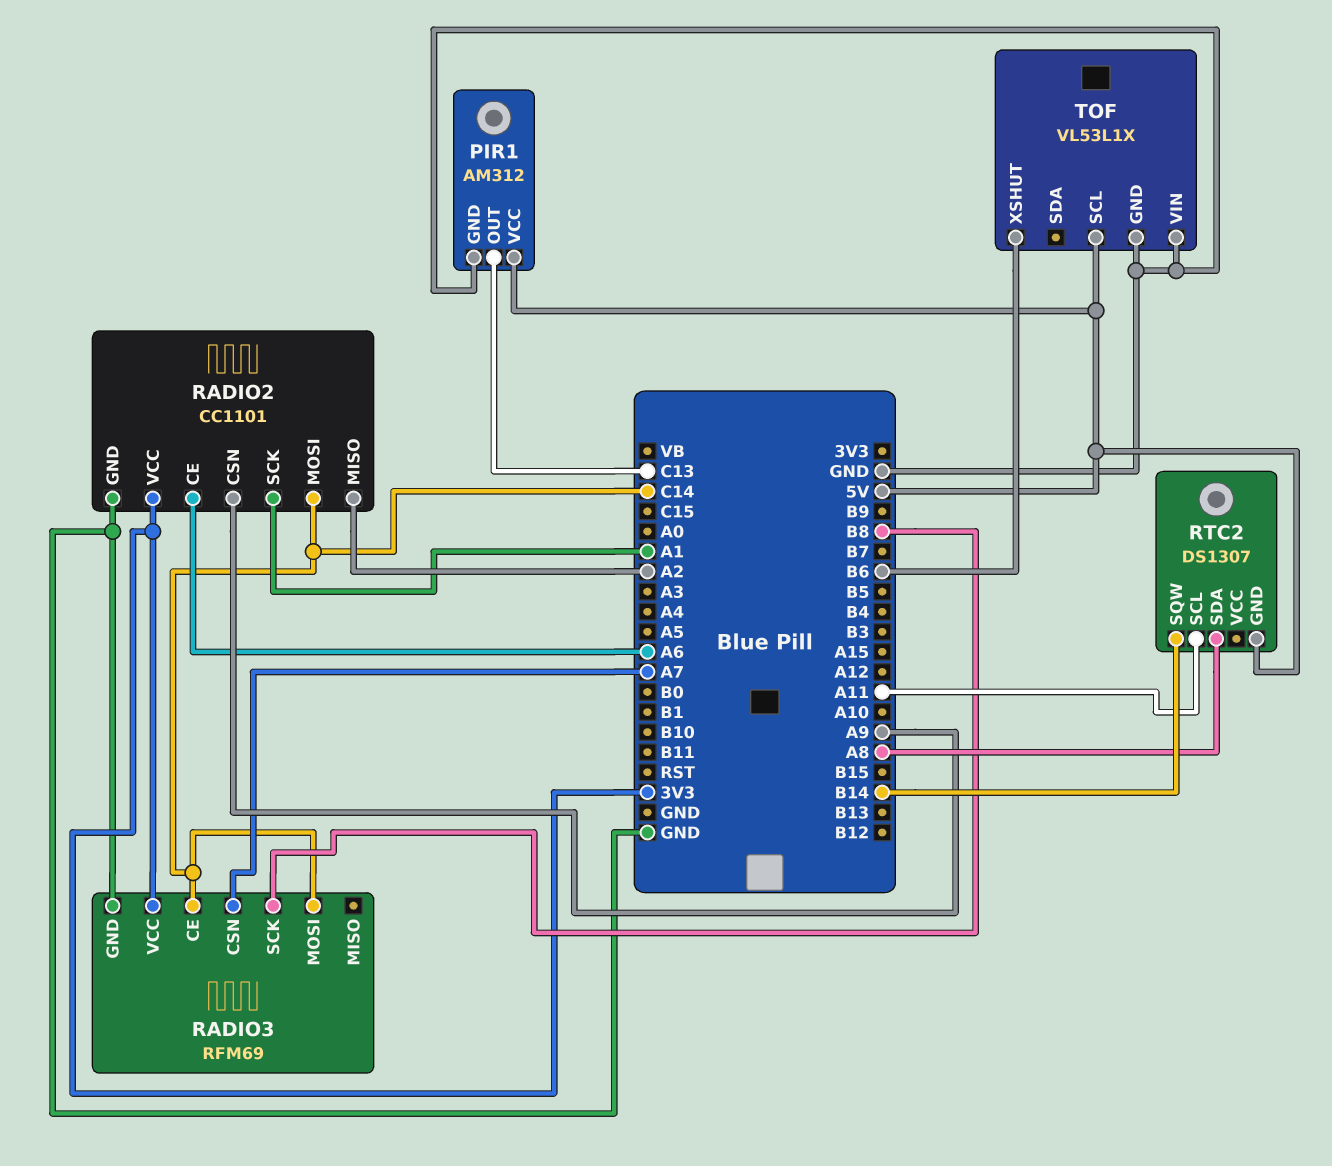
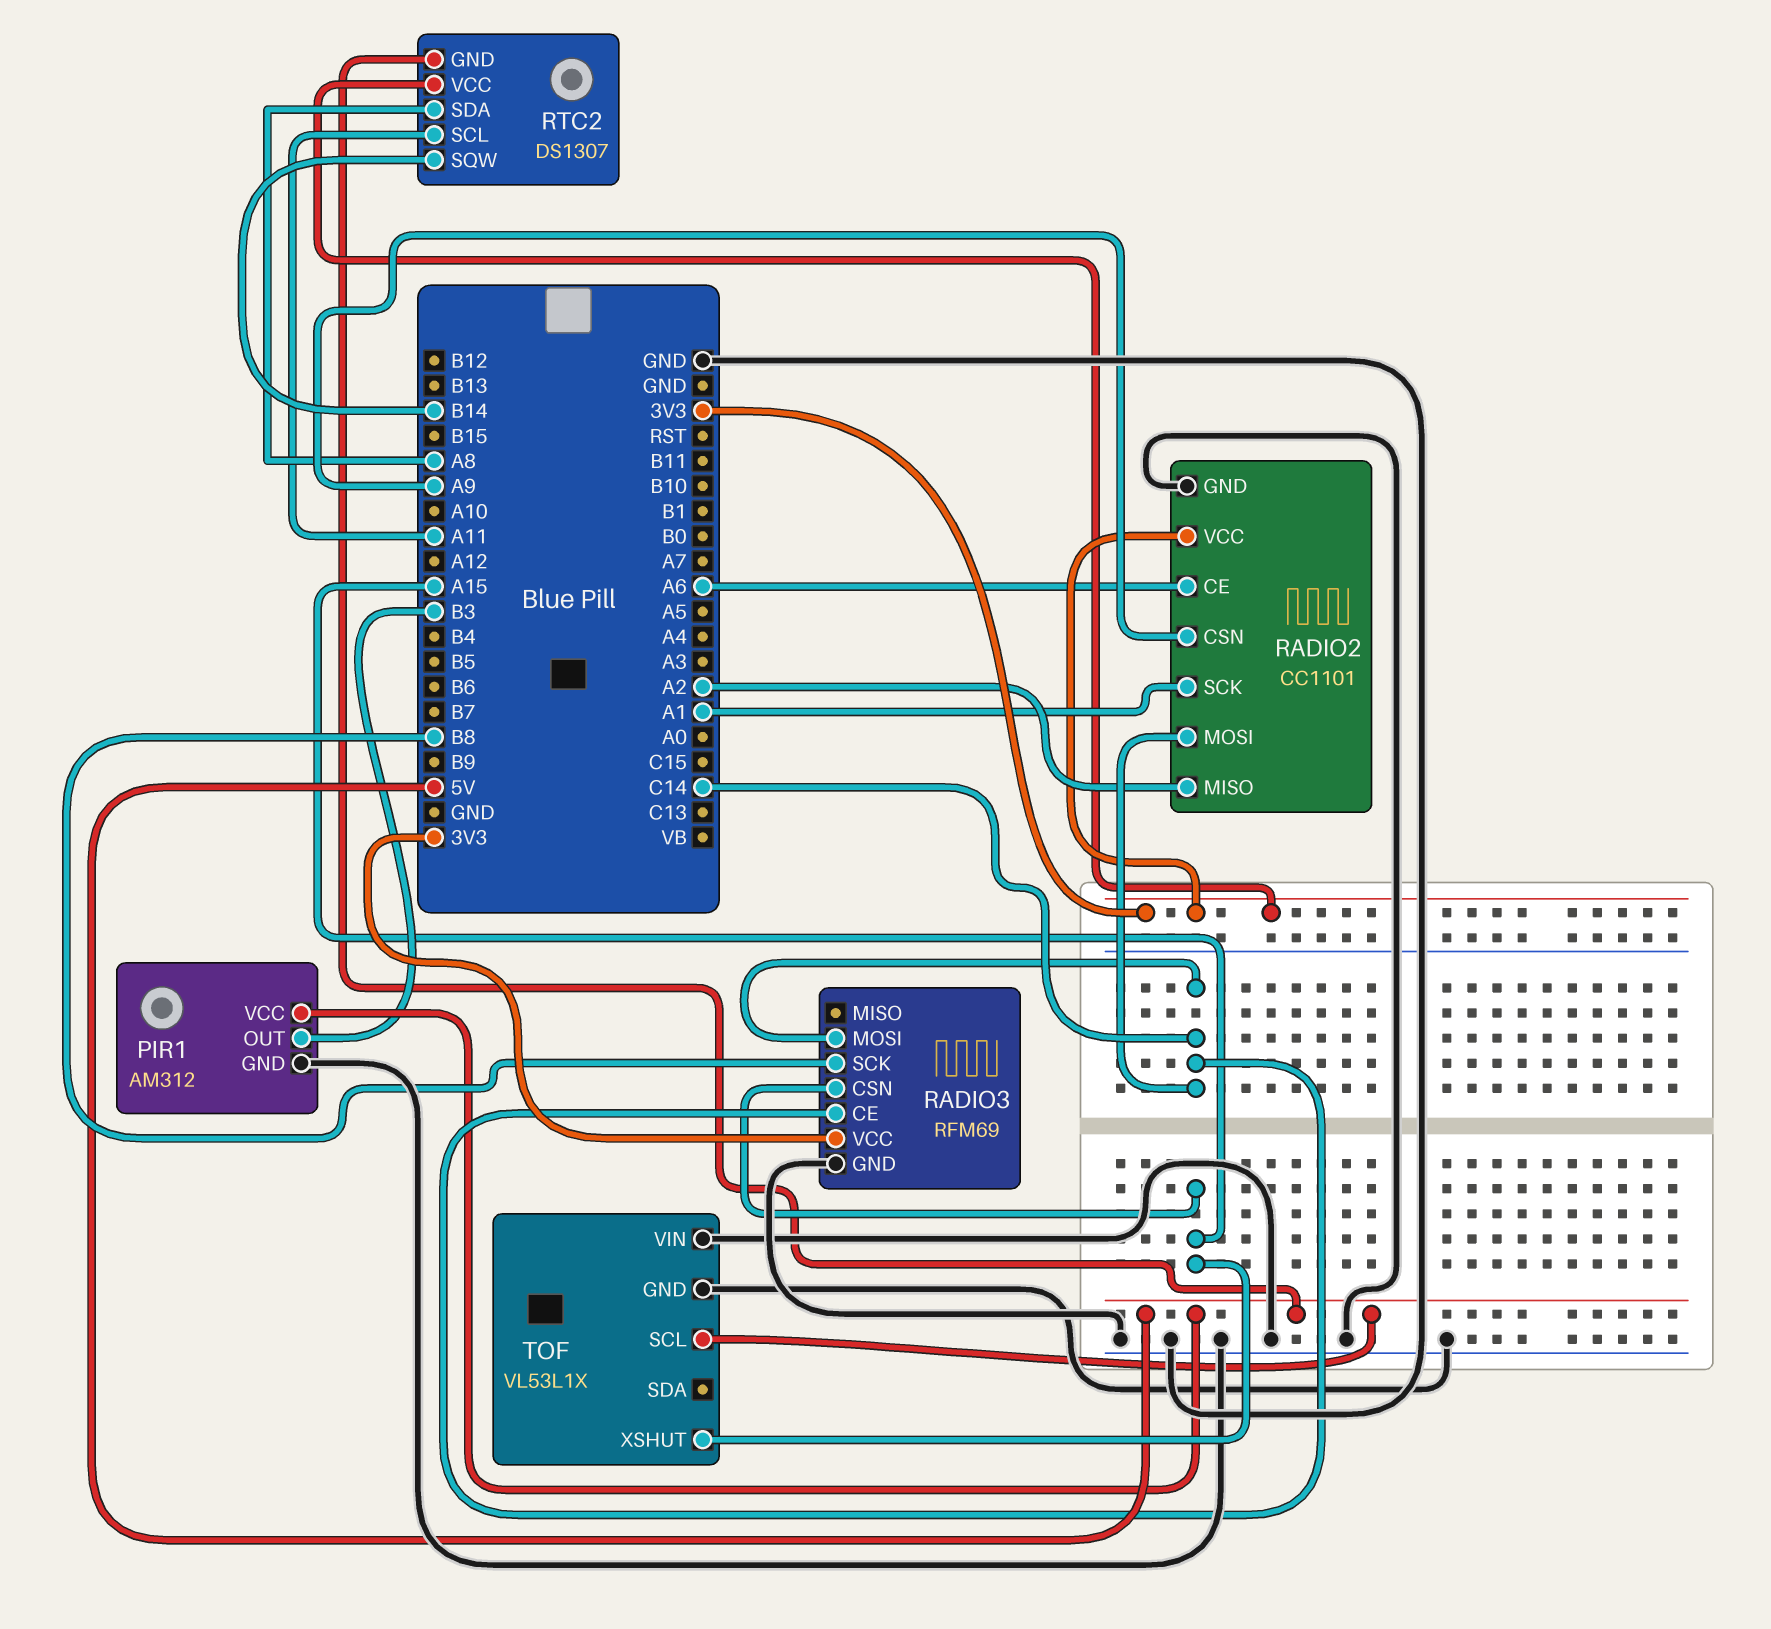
PIR1 pin OUT: C13 -> B3
RADIO3 pin CSN: A7 -> A15
RTC2 pin VCC: none -> 3V3
TOF pin XSHUT: B6 -> A15

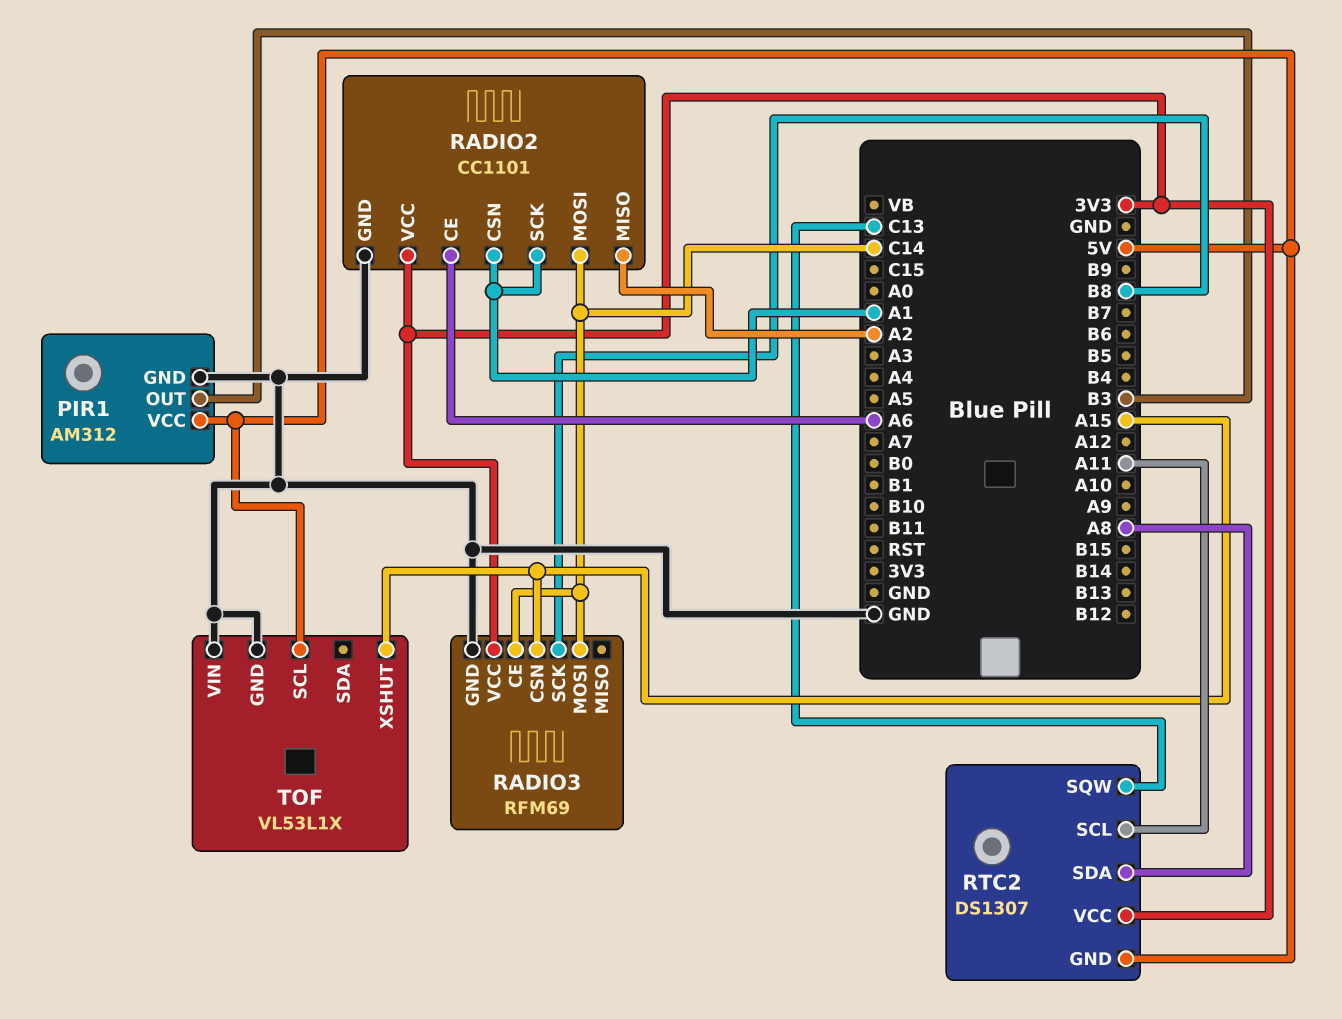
RADIO2 pin CSN: A9 -> A1
RTC2 pin SQW: B14 -> C13

